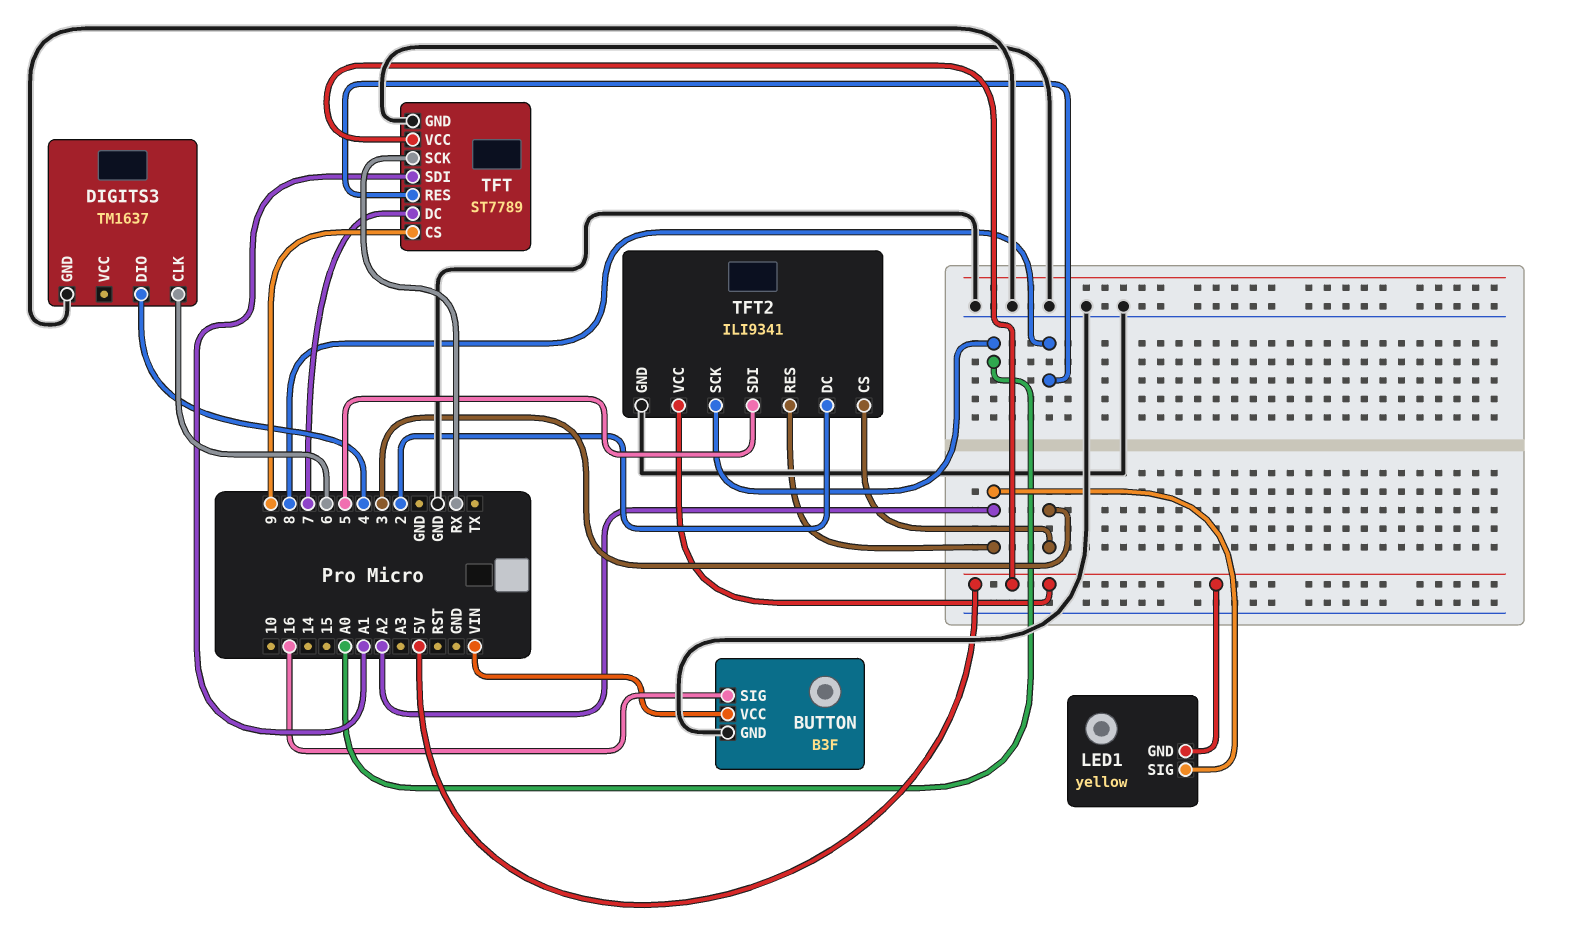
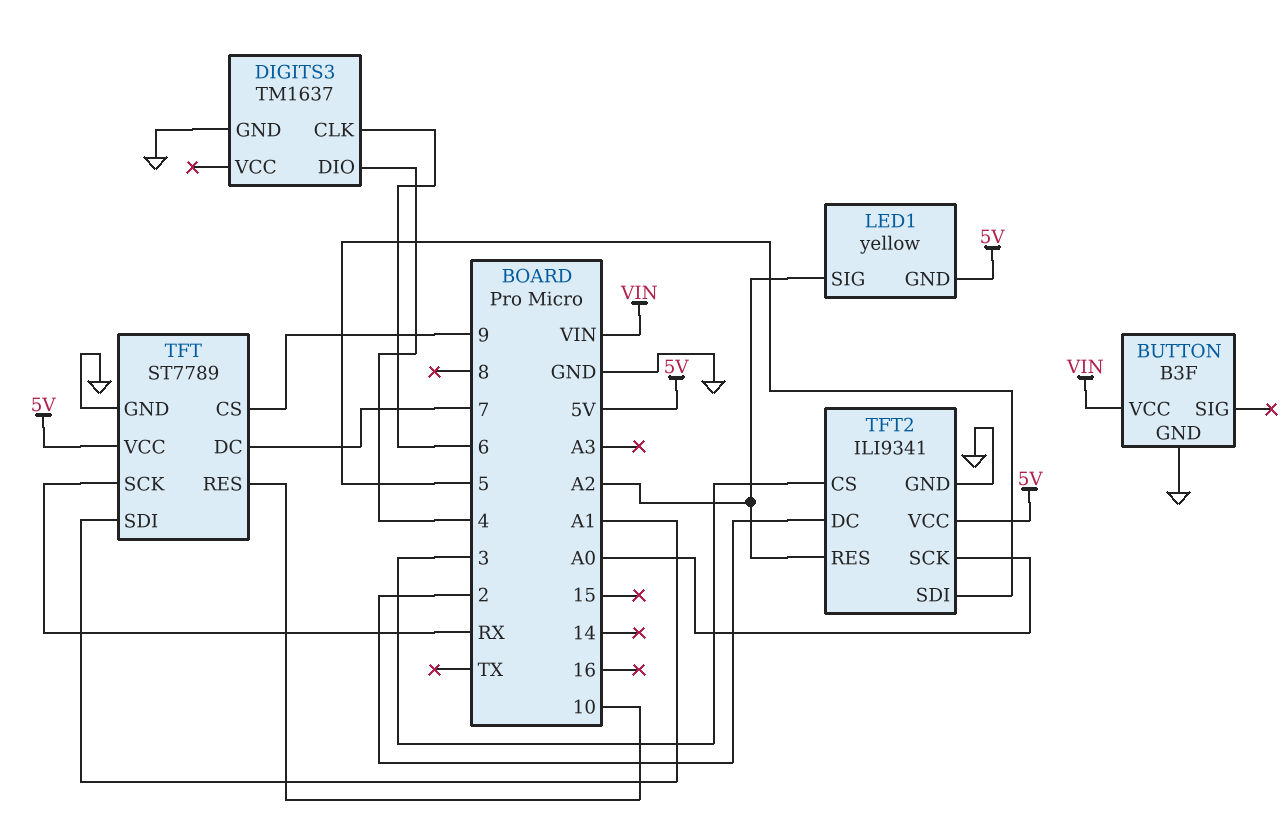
BUTTON pin SIG: 16 -> none
TFT pin RES: 8 -> 10

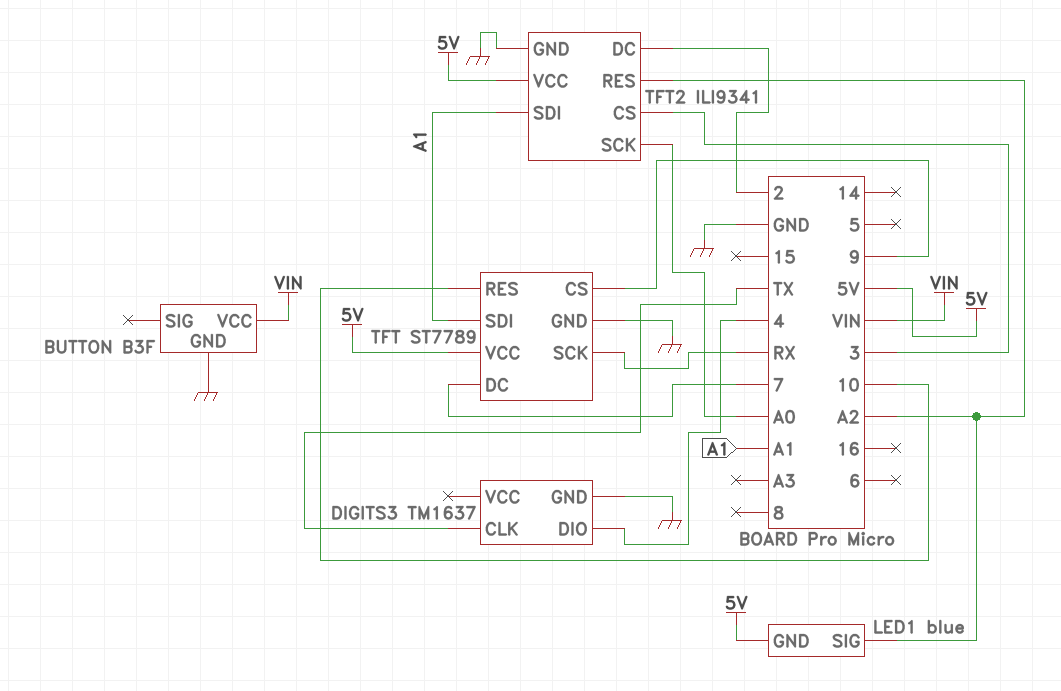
DIGITS3 pin CLK: 6 -> TX
LED1: yellow -> blue
TFT2 pin SDI: 5 -> A1

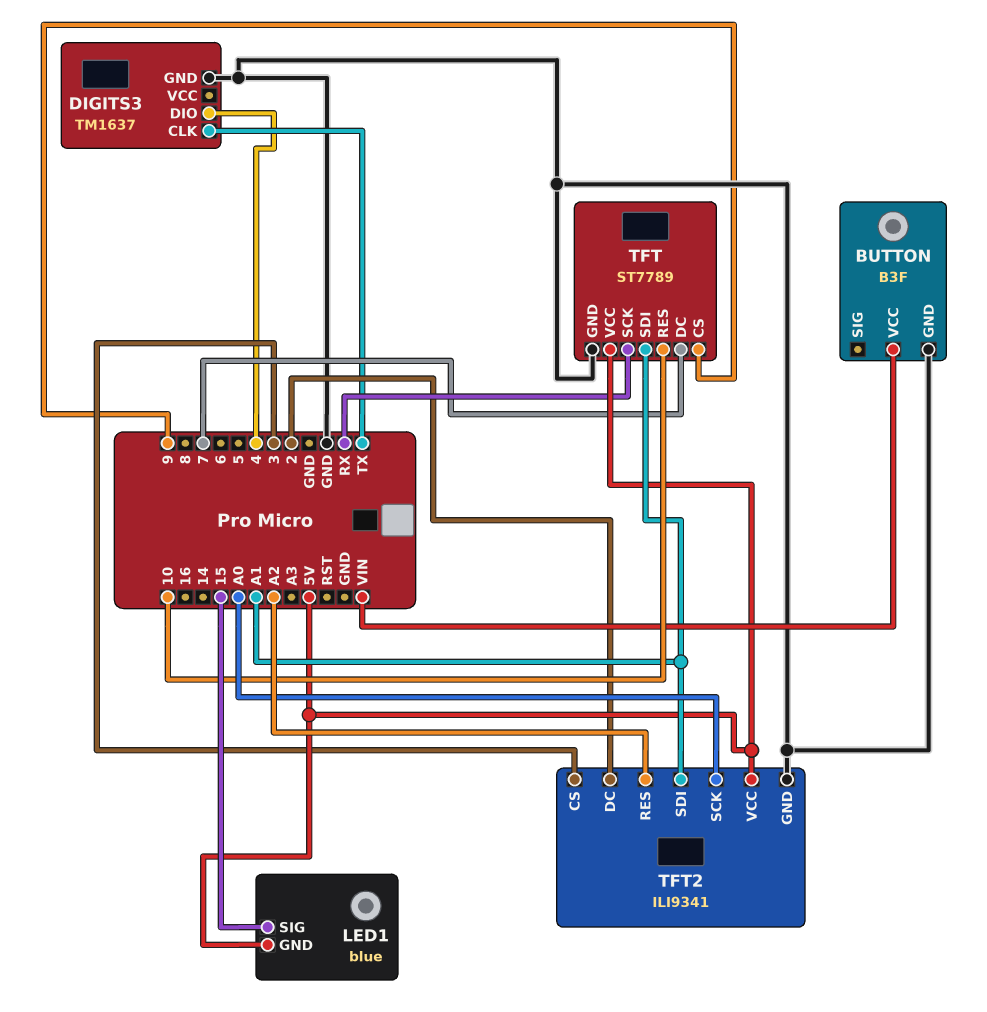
LED1 pin SIG: A2 -> 15

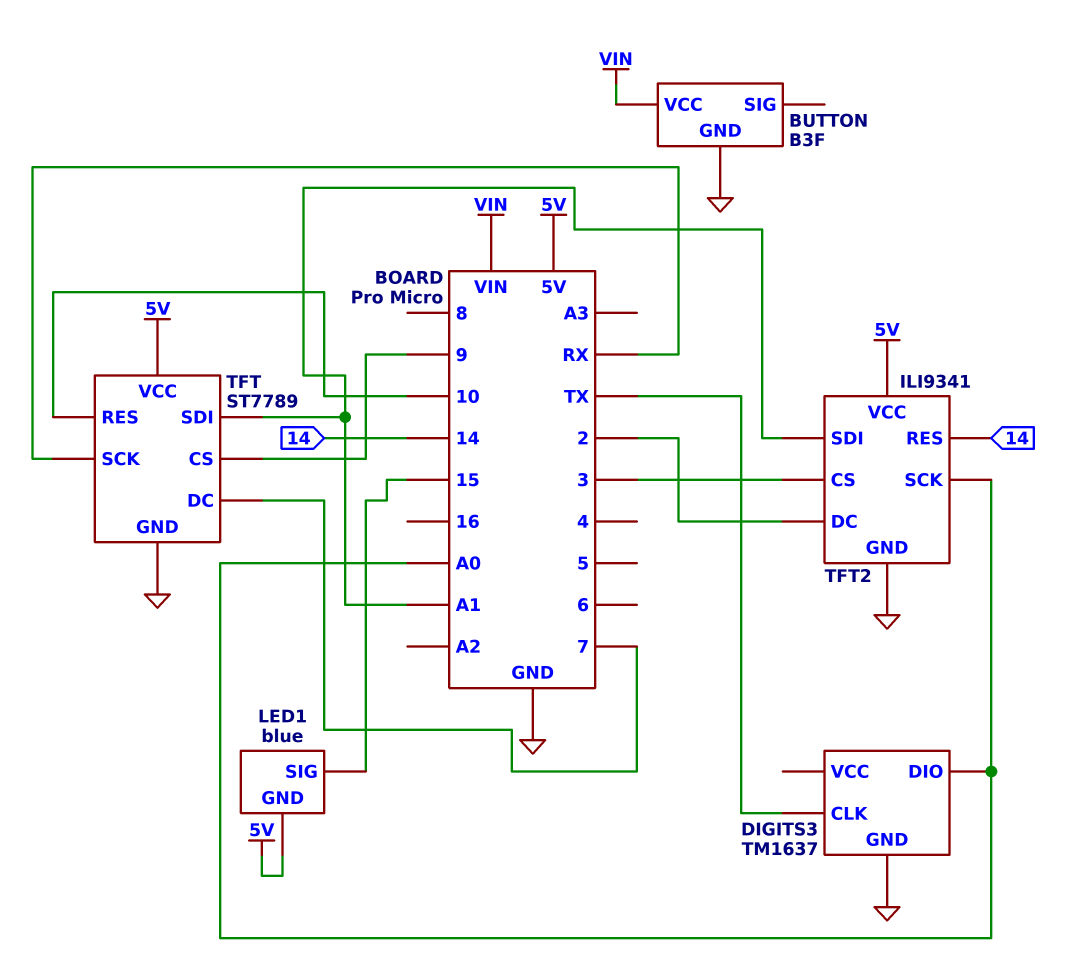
DIGITS3 pin DIO: 4 -> A0
TFT2 pin RES: A2 -> 14

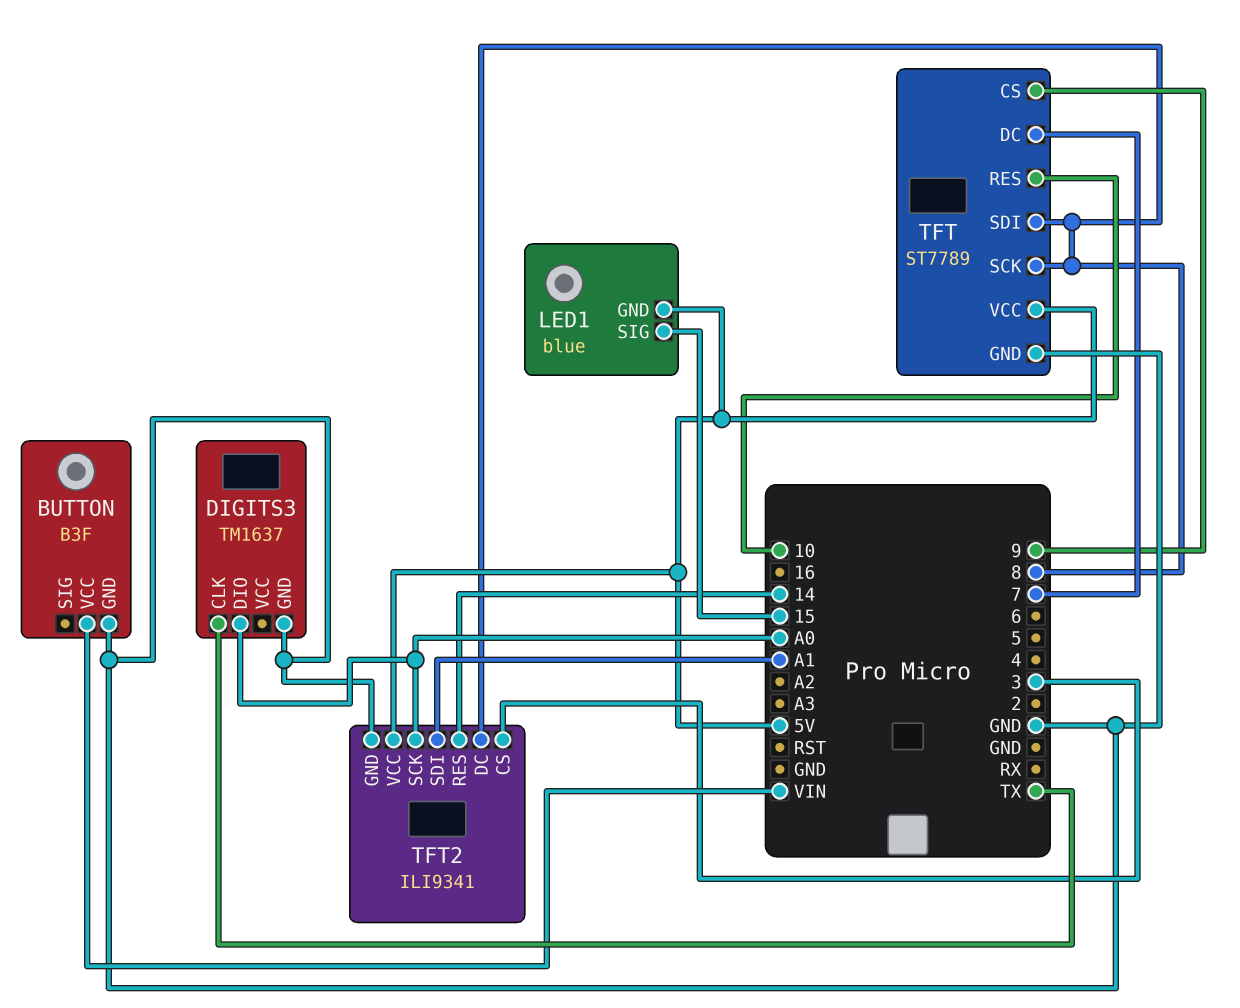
TFT pin SCK: RX -> 8
TFT pin SDI: A1 -> 8
TFT2 pin DC: 2 -> 8

